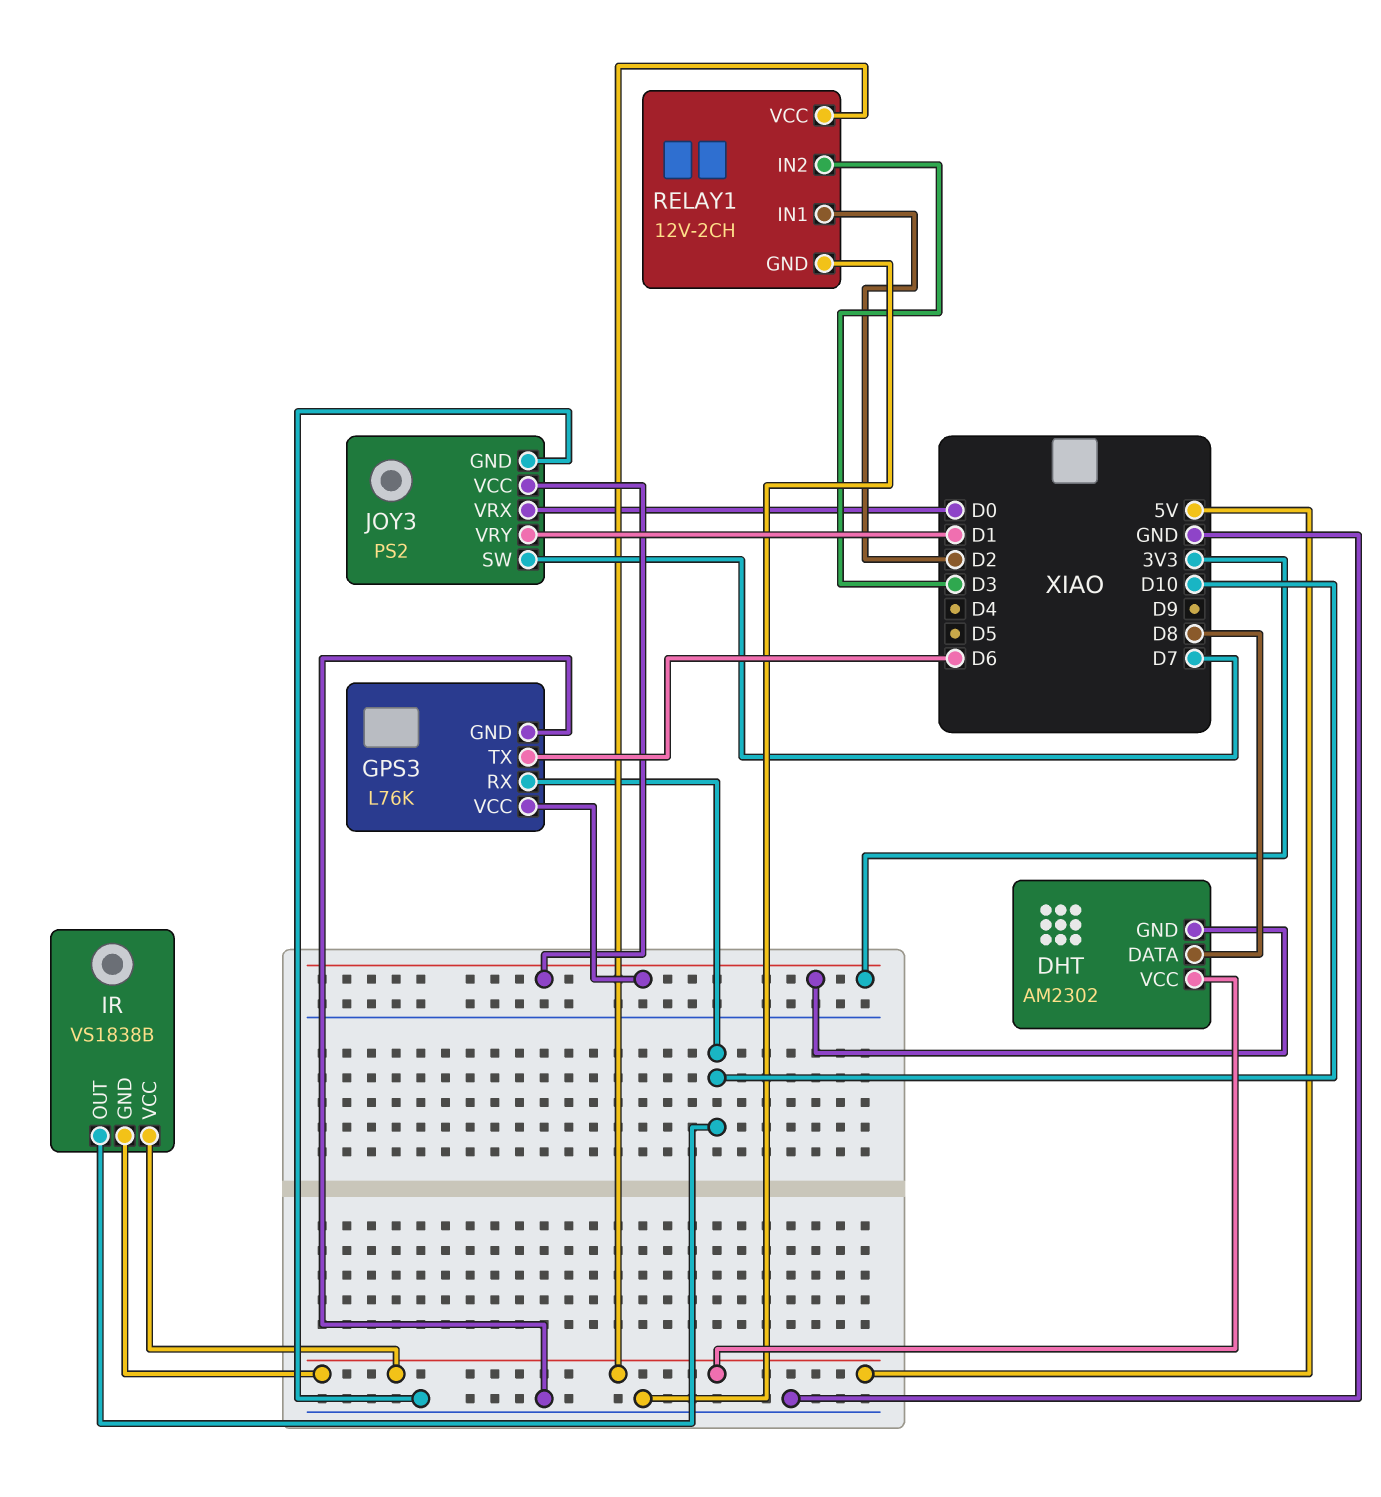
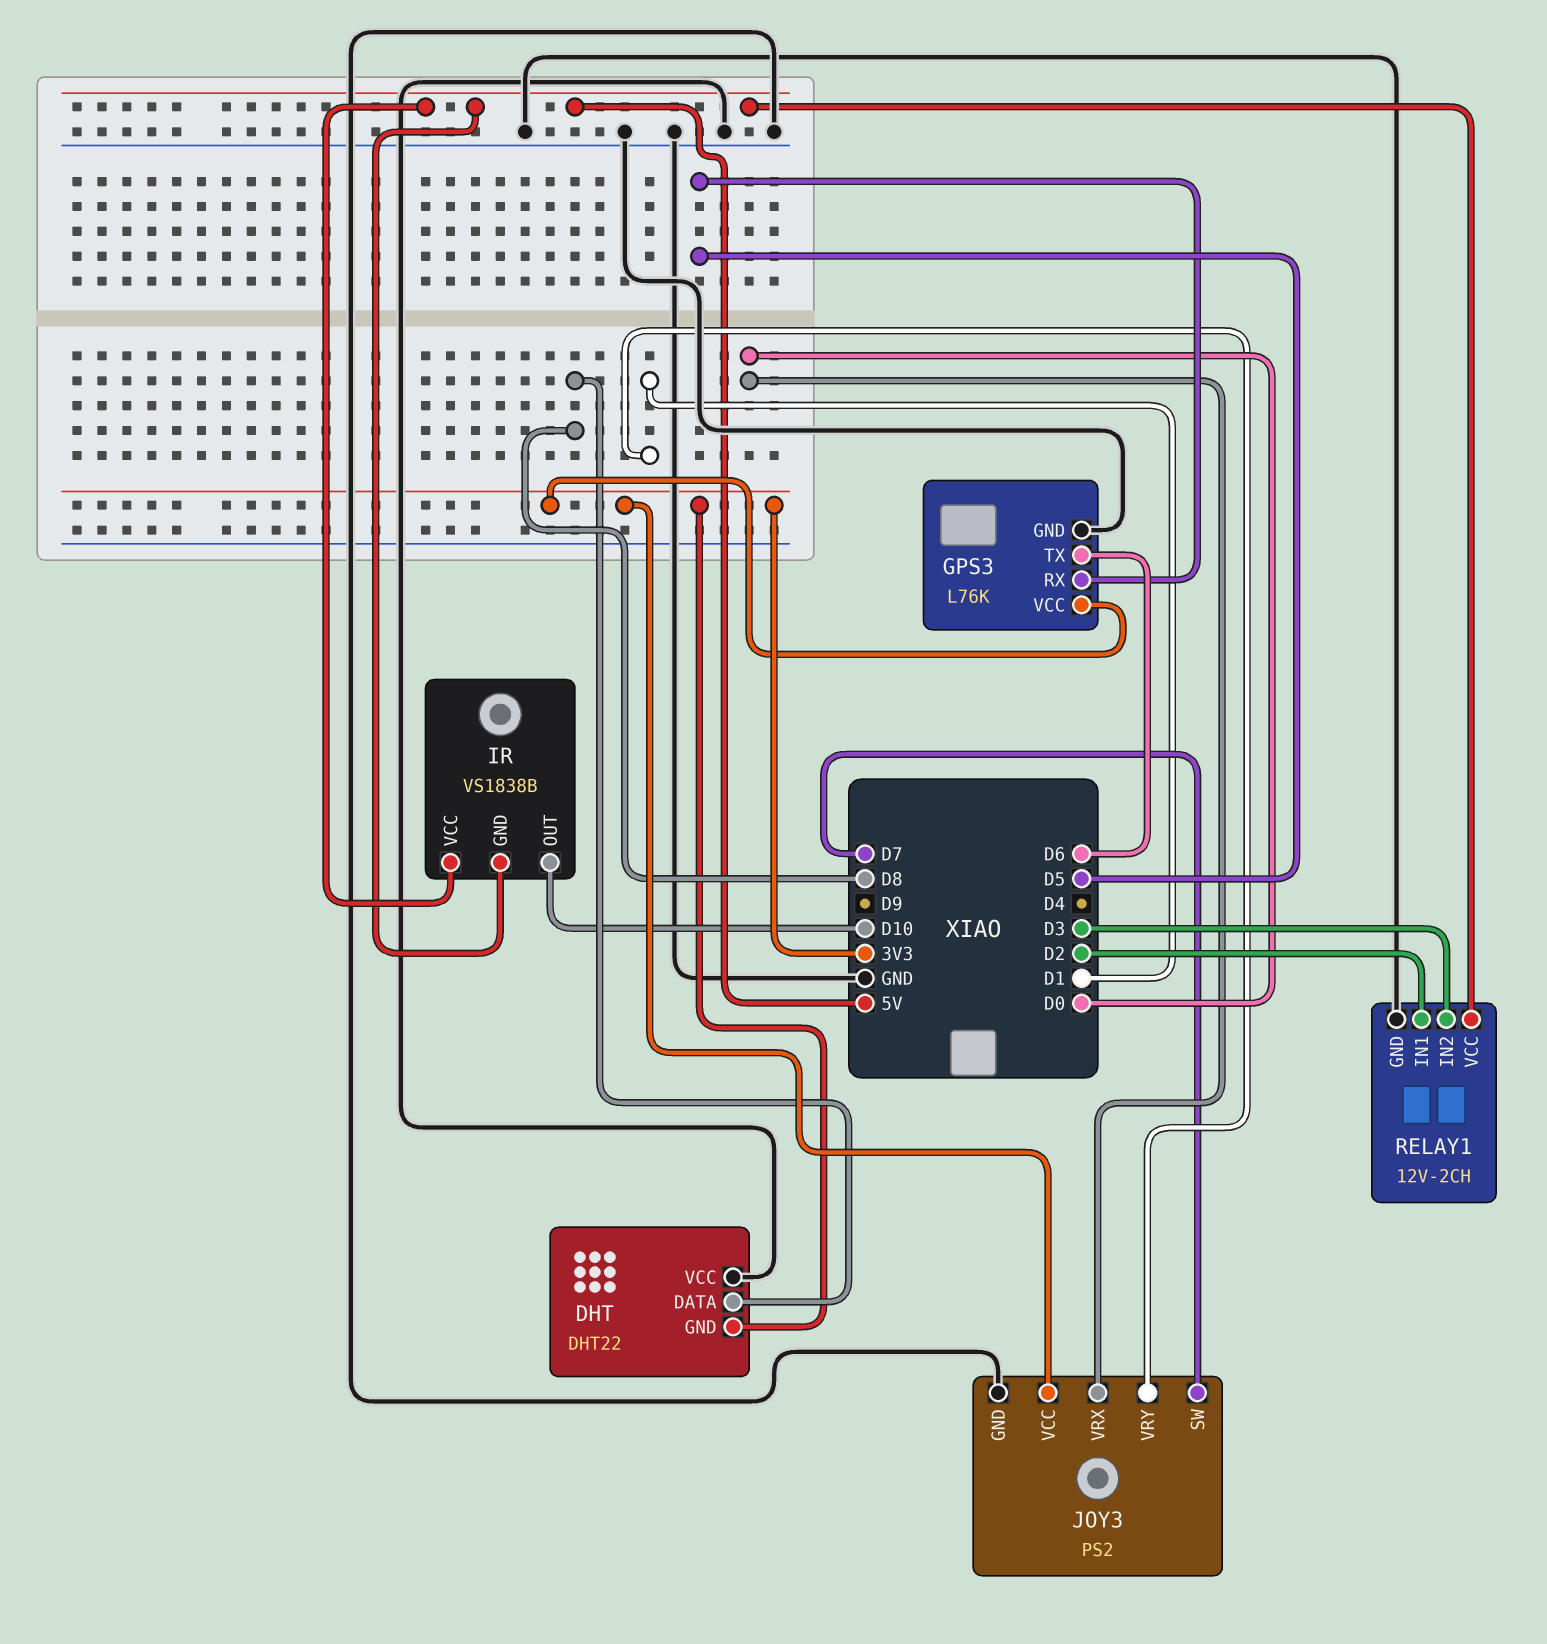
DHT: AM2302 -> DHT22
DHT pin VCC: 5V -> GND
GPS3 pin RX: D10 -> D5

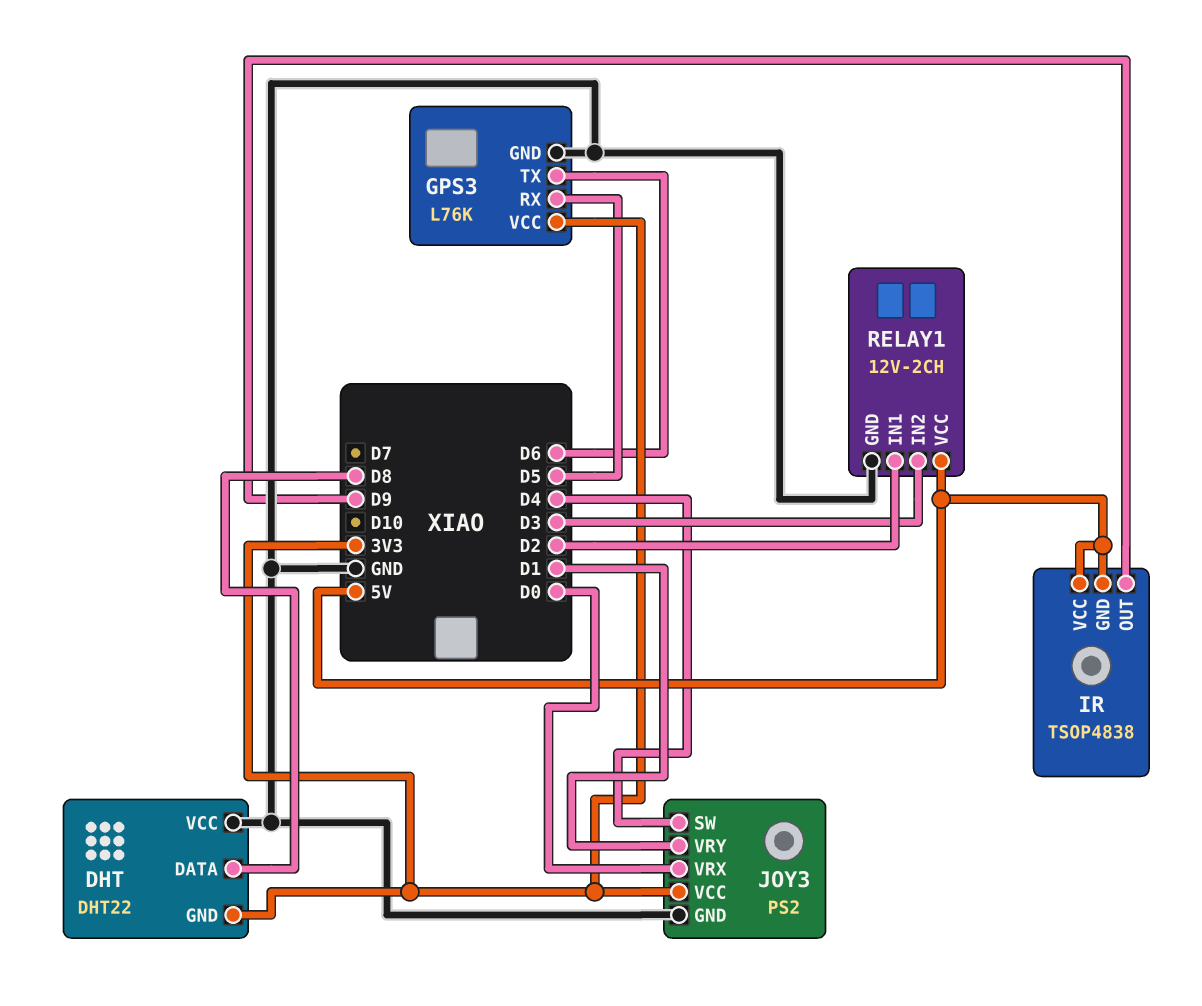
IR: VS1838B -> TSOP4838
IR pin OUT: D10 -> D9
JOY3 pin SW: D7 -> D4

